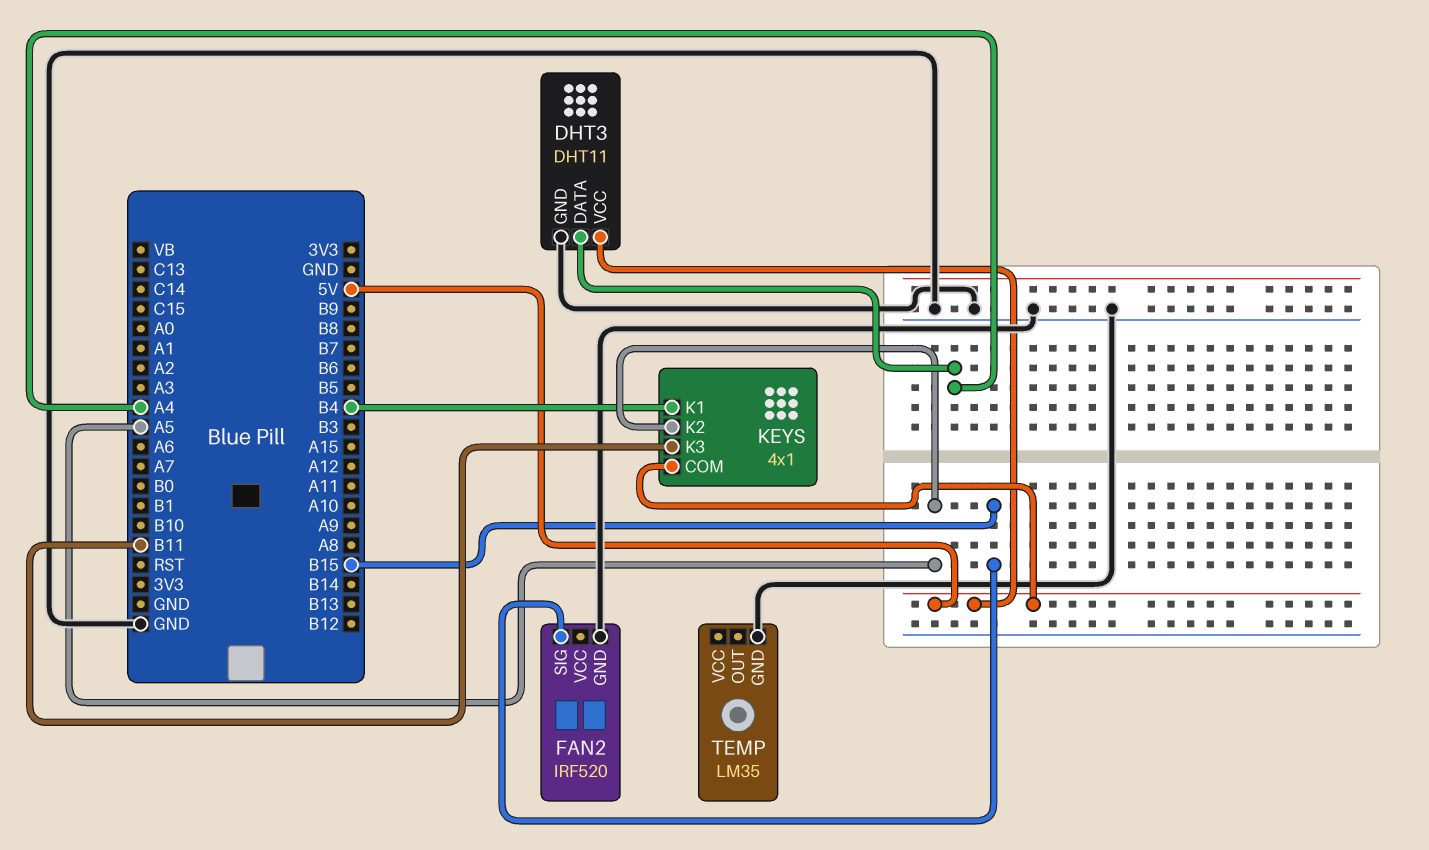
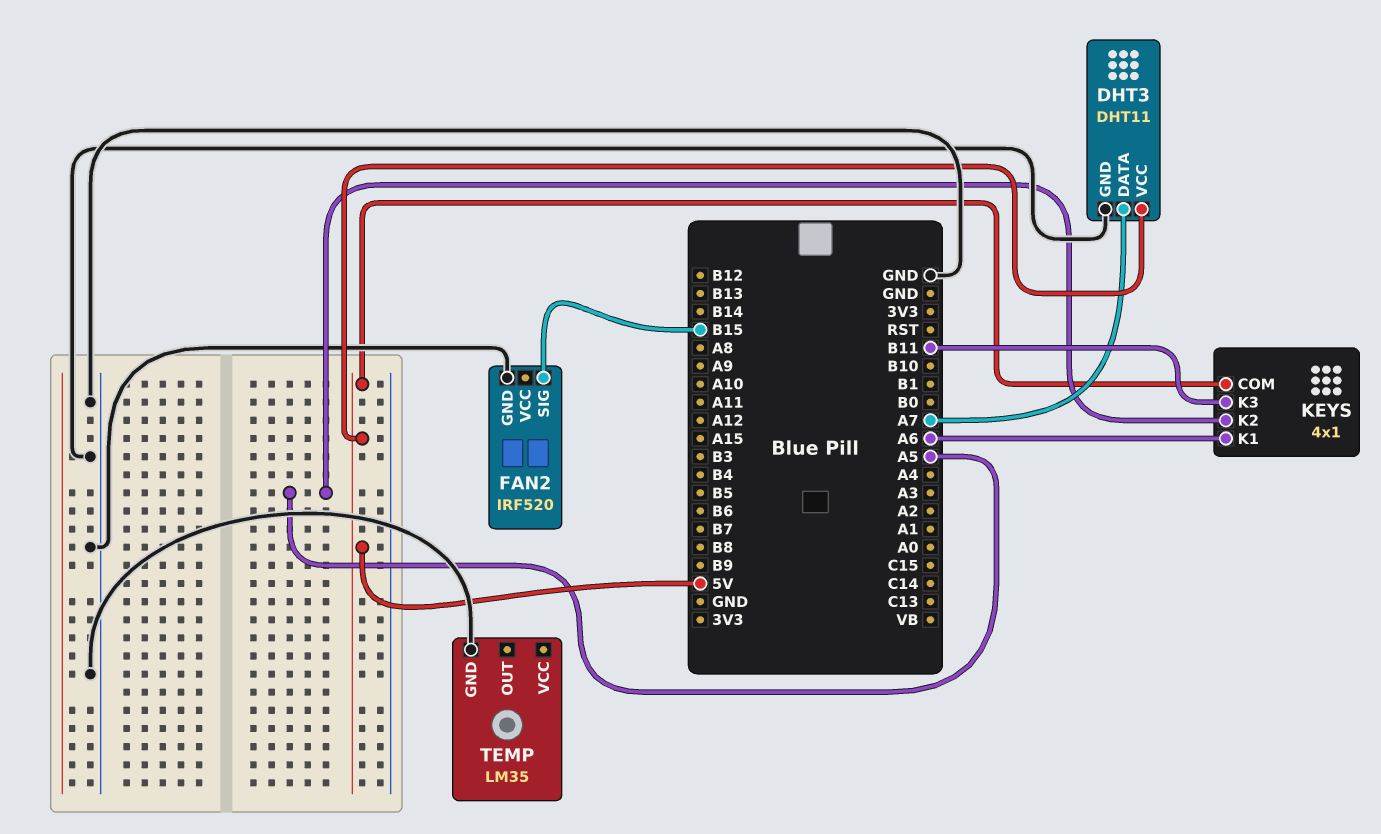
DHT3 pin DATA: A4 -> A7
KEYS pin K1: B4 -> A6

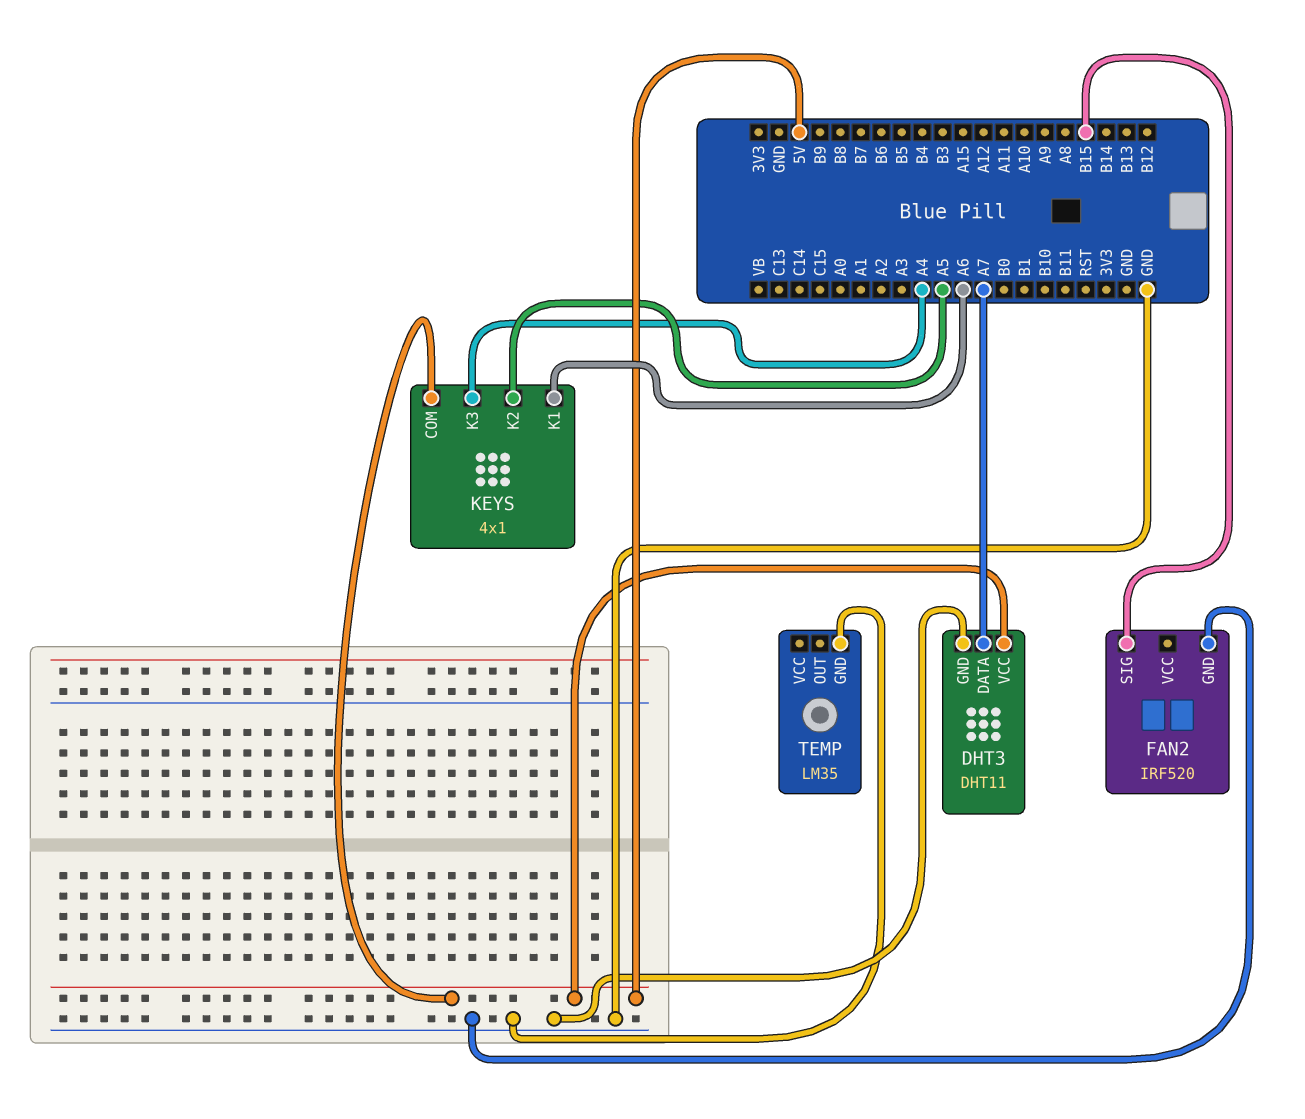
KEYS pin K3: B11 -> A4

